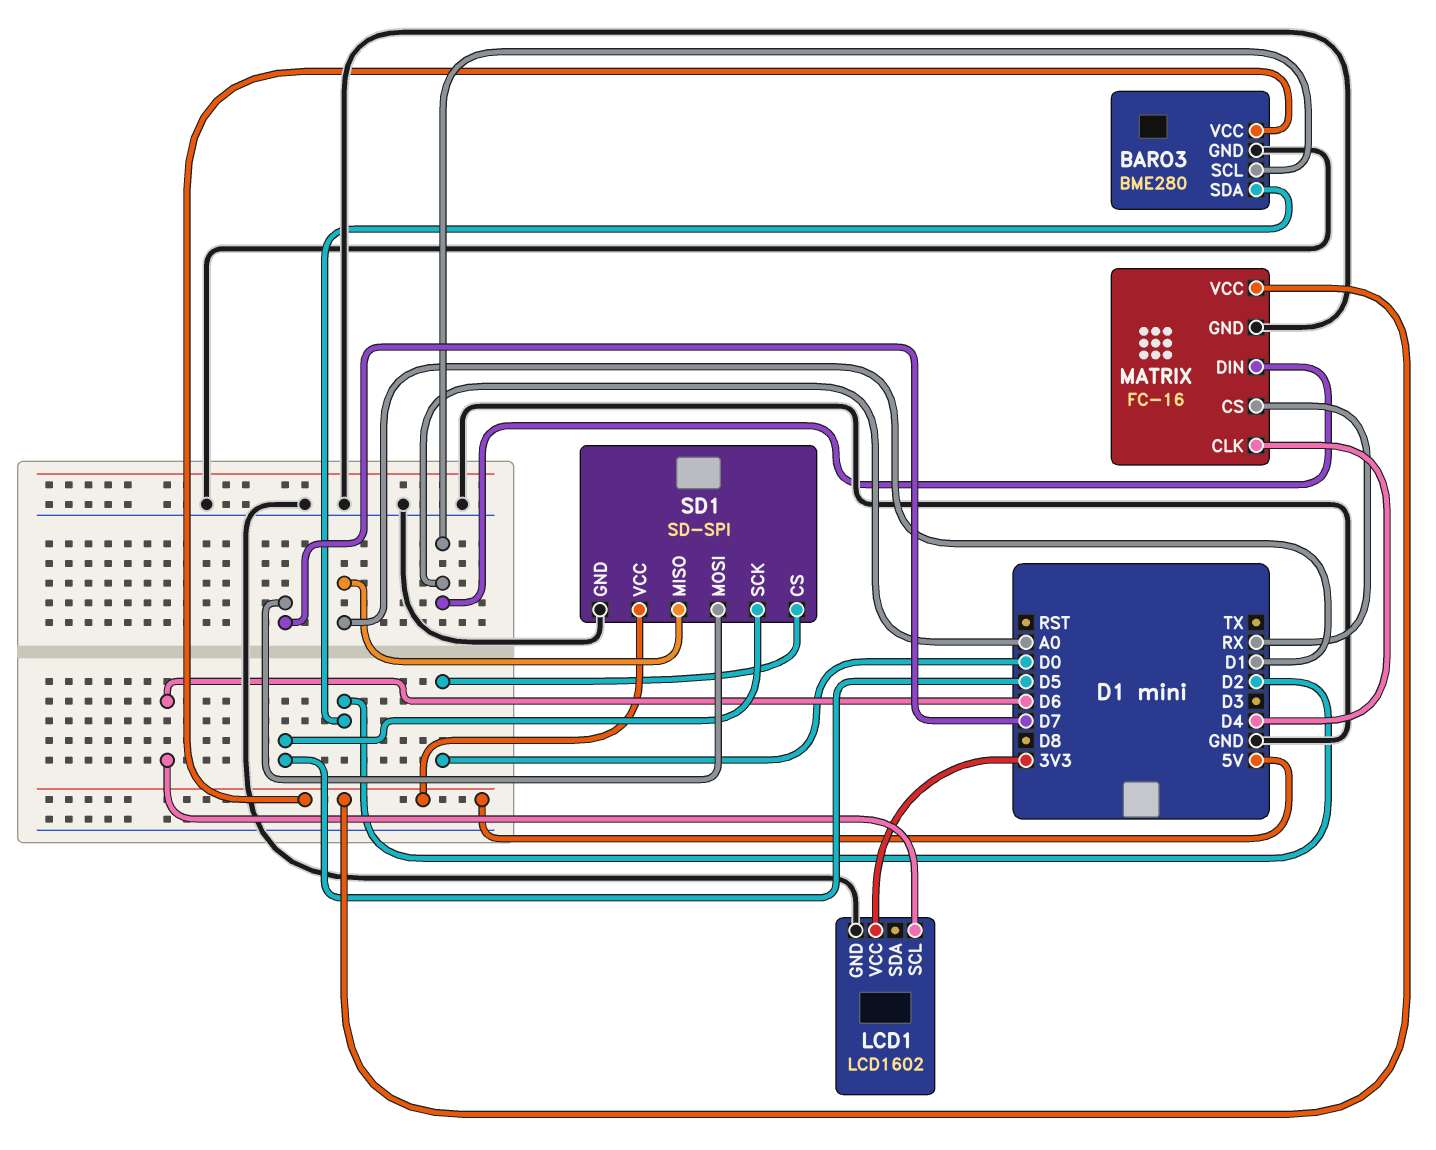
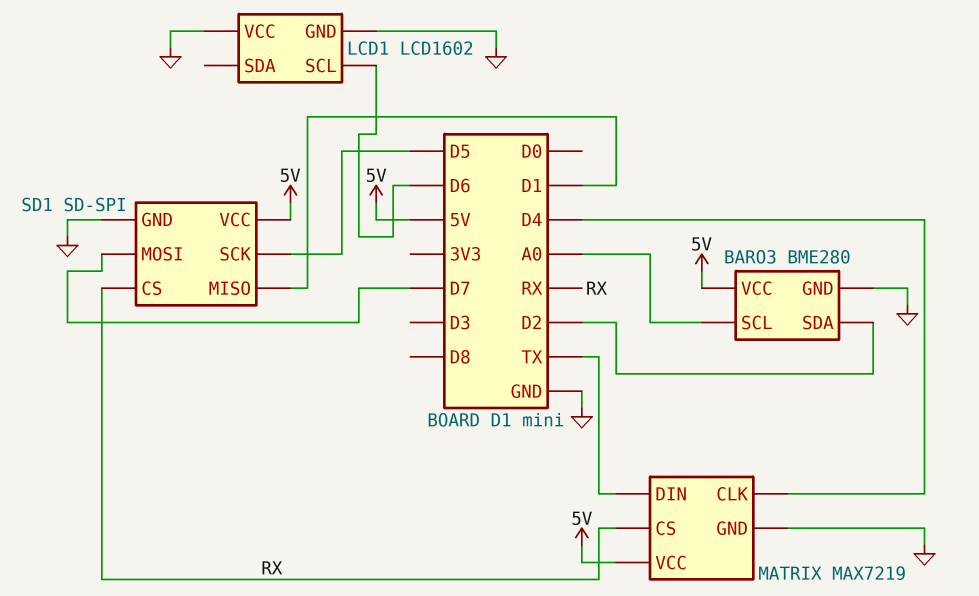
LCD1 pin VCC: 3V3 -> GND
MATRIX: FC-16 -> MAX7219
MATRIX pin DIN: A0 -> TX
SD1 pin CS: D0 -> RX

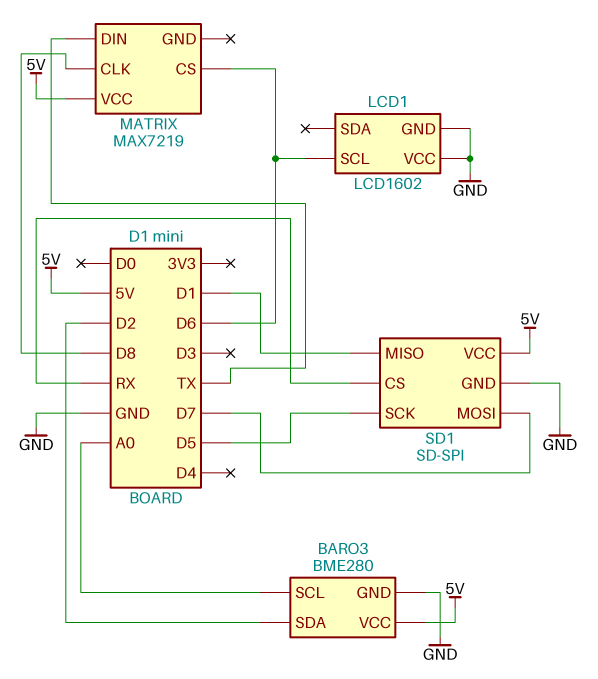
MATRIX pin CLK: D4 -> D8
MATRIX pin CS: RX -> D6
MATRIX pin GND: GND -> none

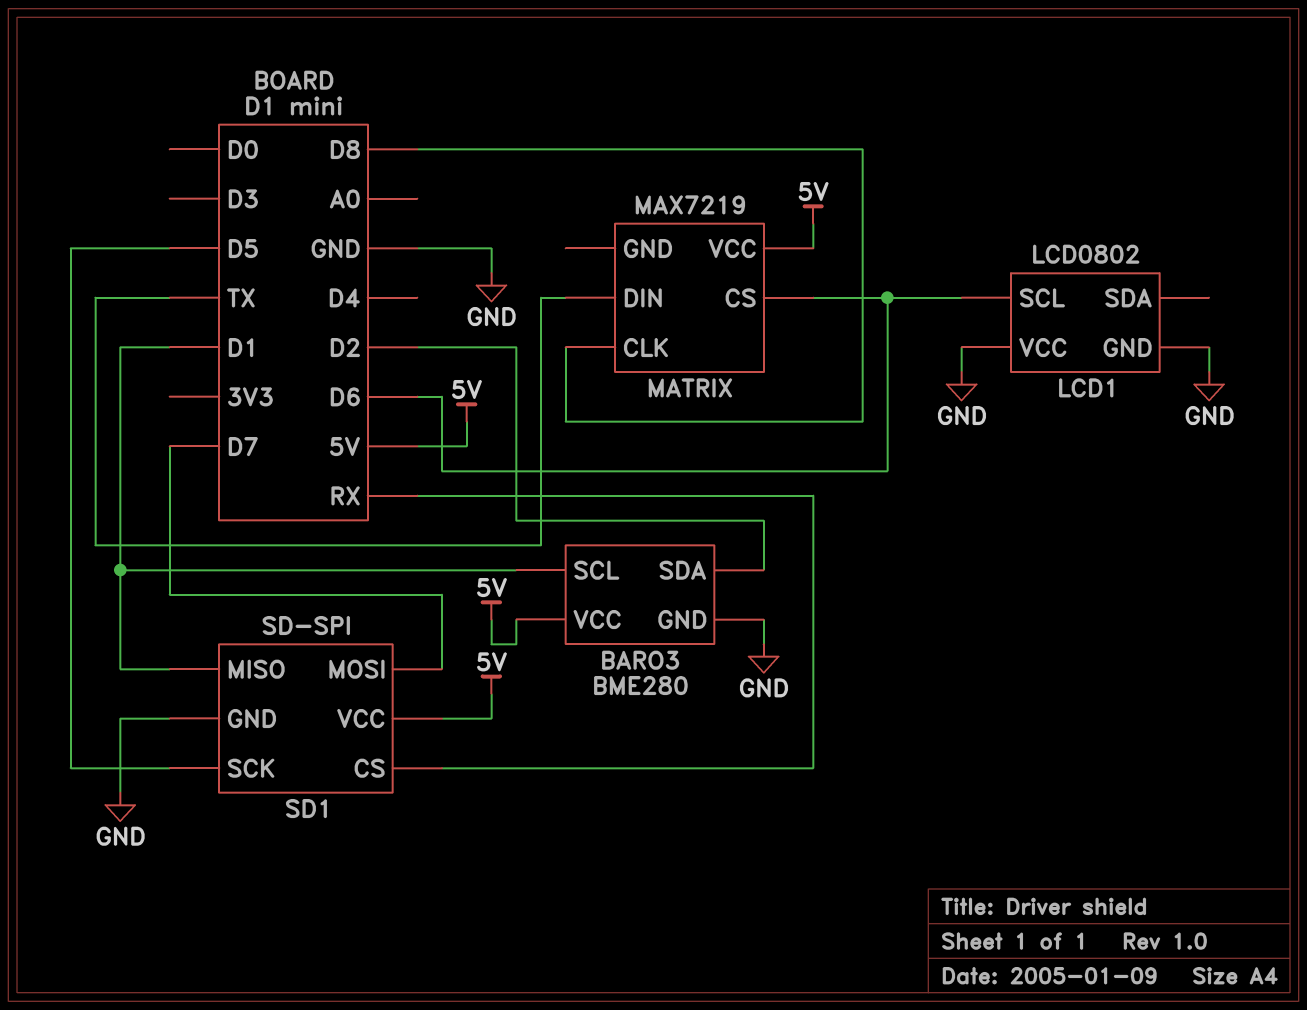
BARO3 pin SCL: A0 -> D1
LCD1: LCD1602 -> LCD0802

